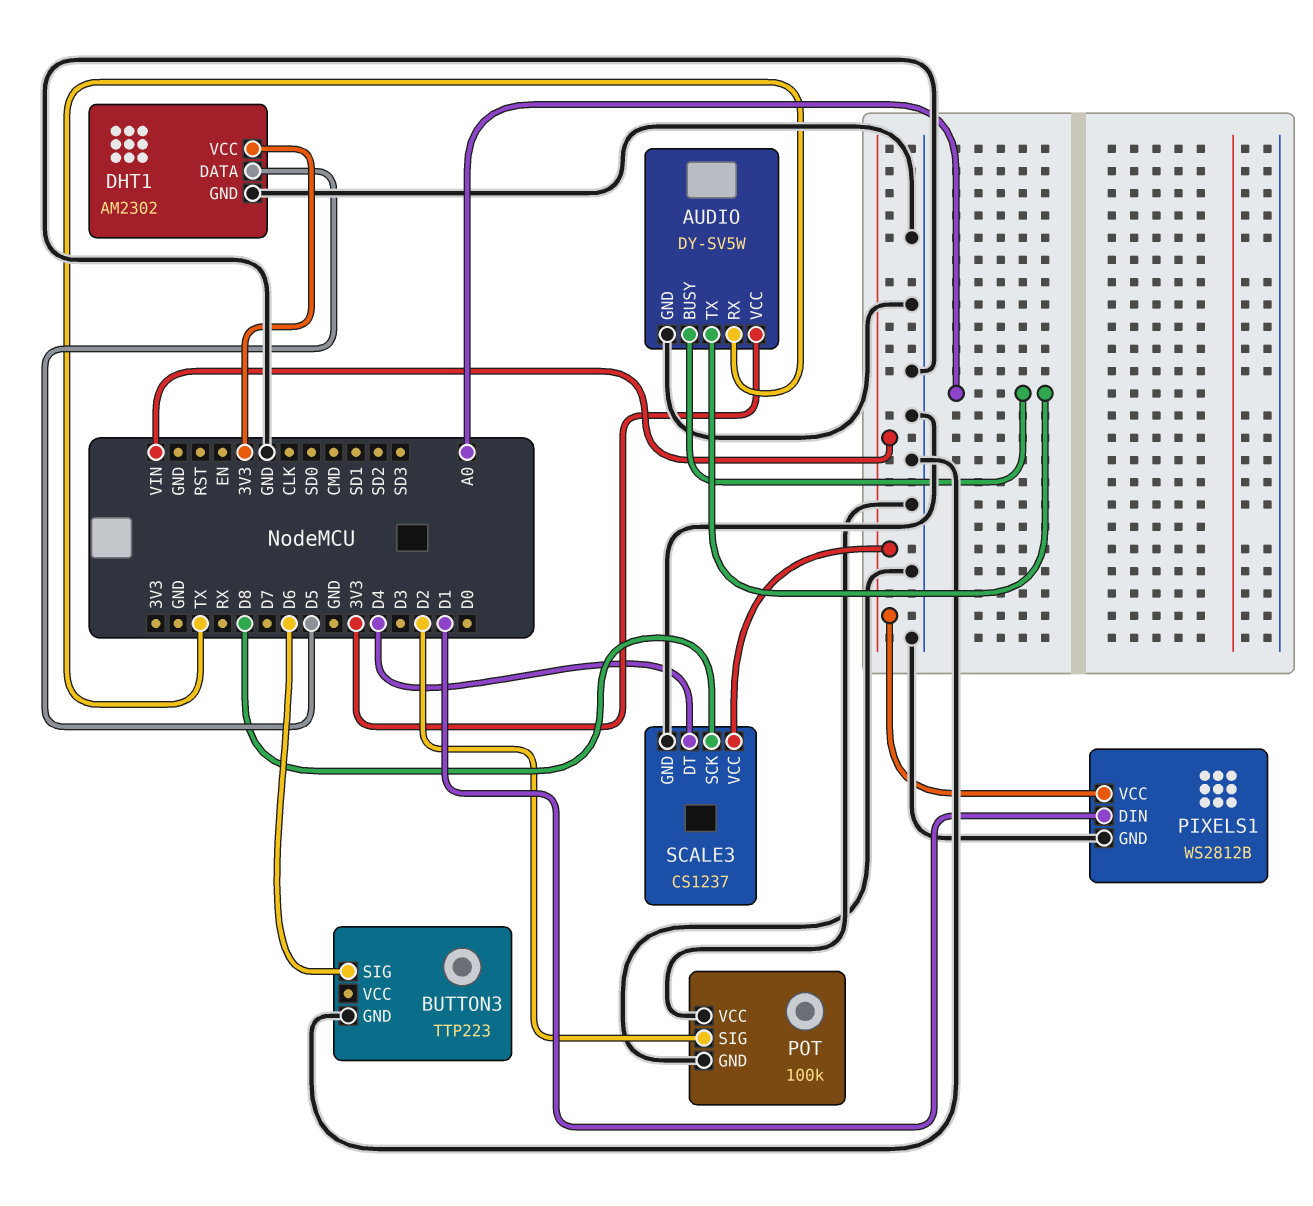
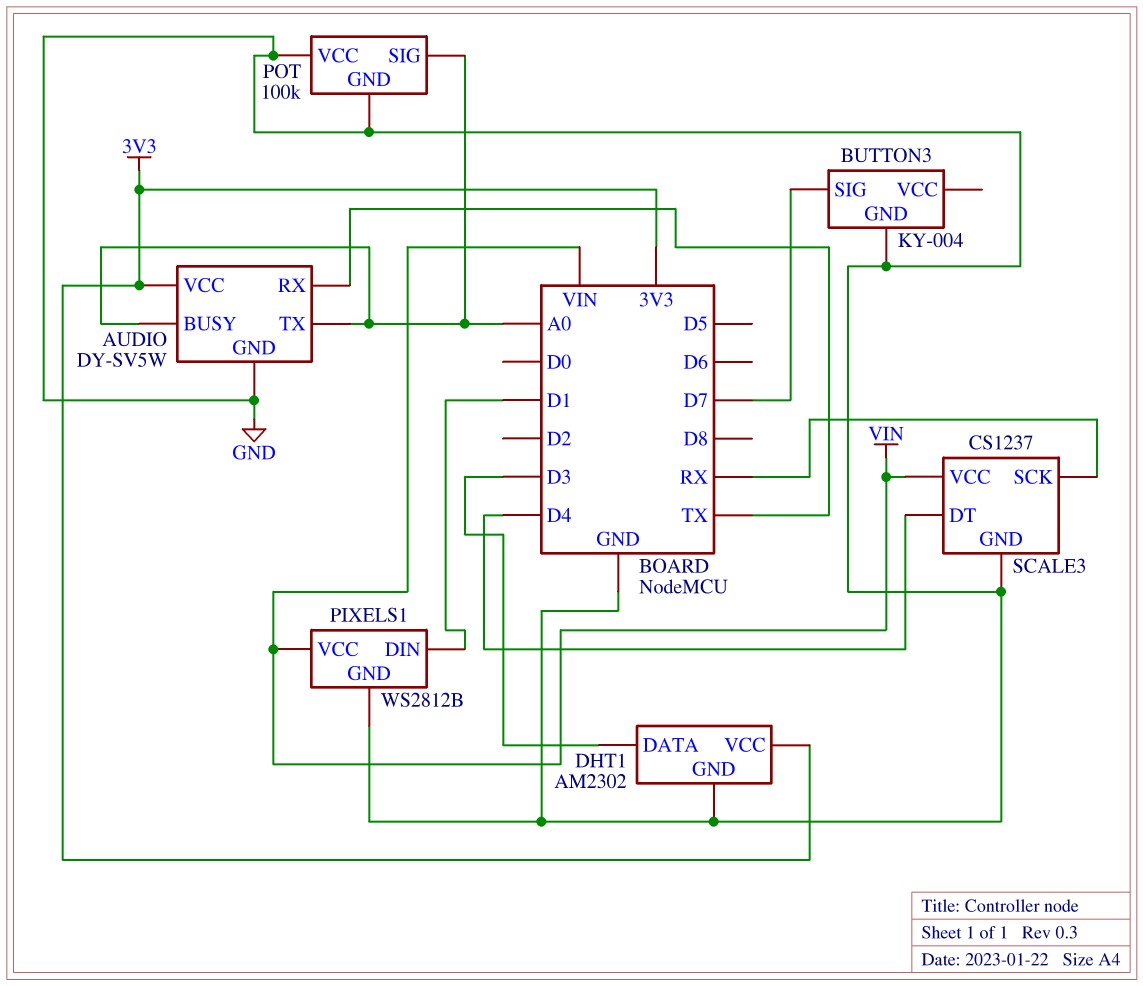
BUTTON3: TTP223 -> KY-004
BUTTON3 pin SIG: D6 -> D7
DHT1 pin DATA: D5 -> D3
POT pin SIG: D2 -> A0
SCALE3 pin SCK: D8 -> RX

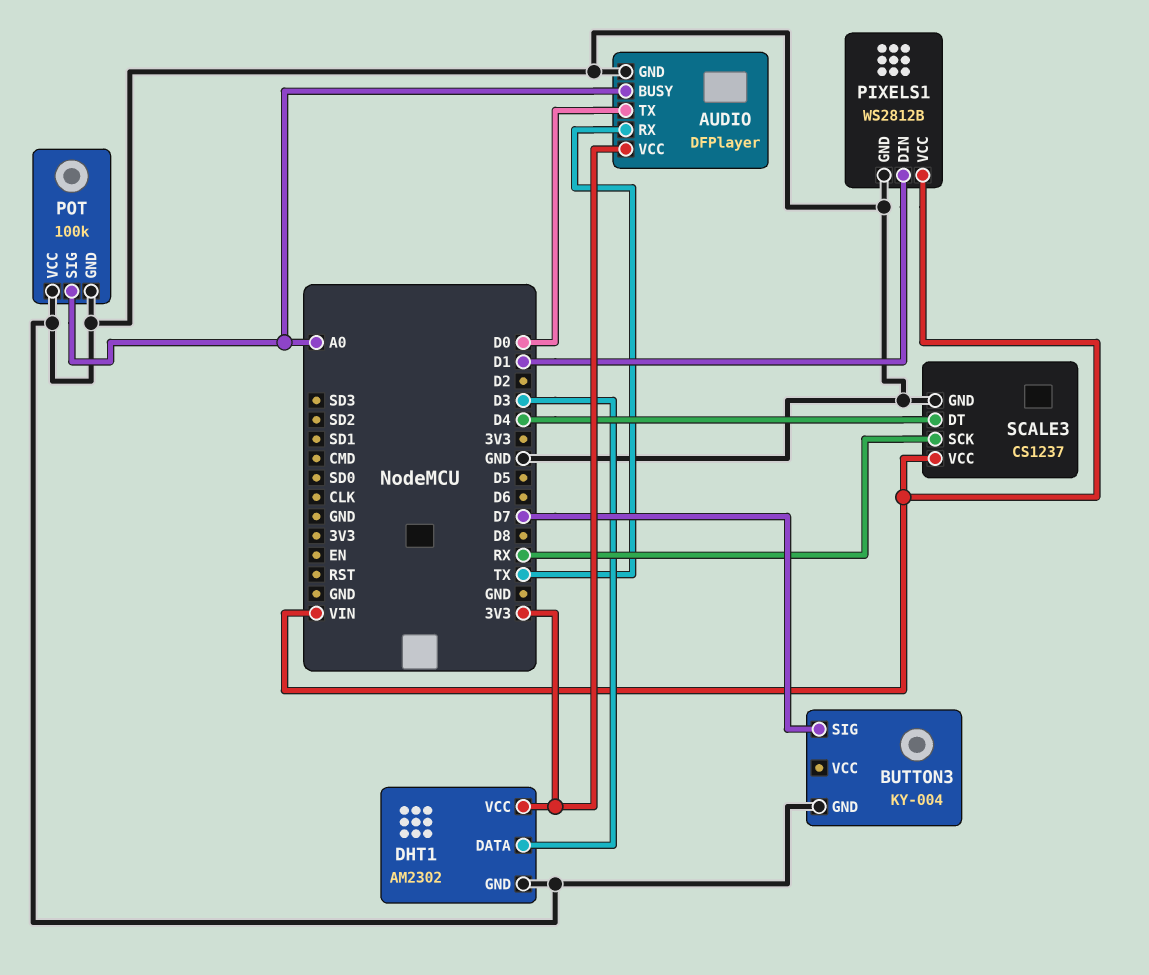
AUDIO: DY-SV5W -> DFPlayer
AUDIO pin TX: A0 -> D0

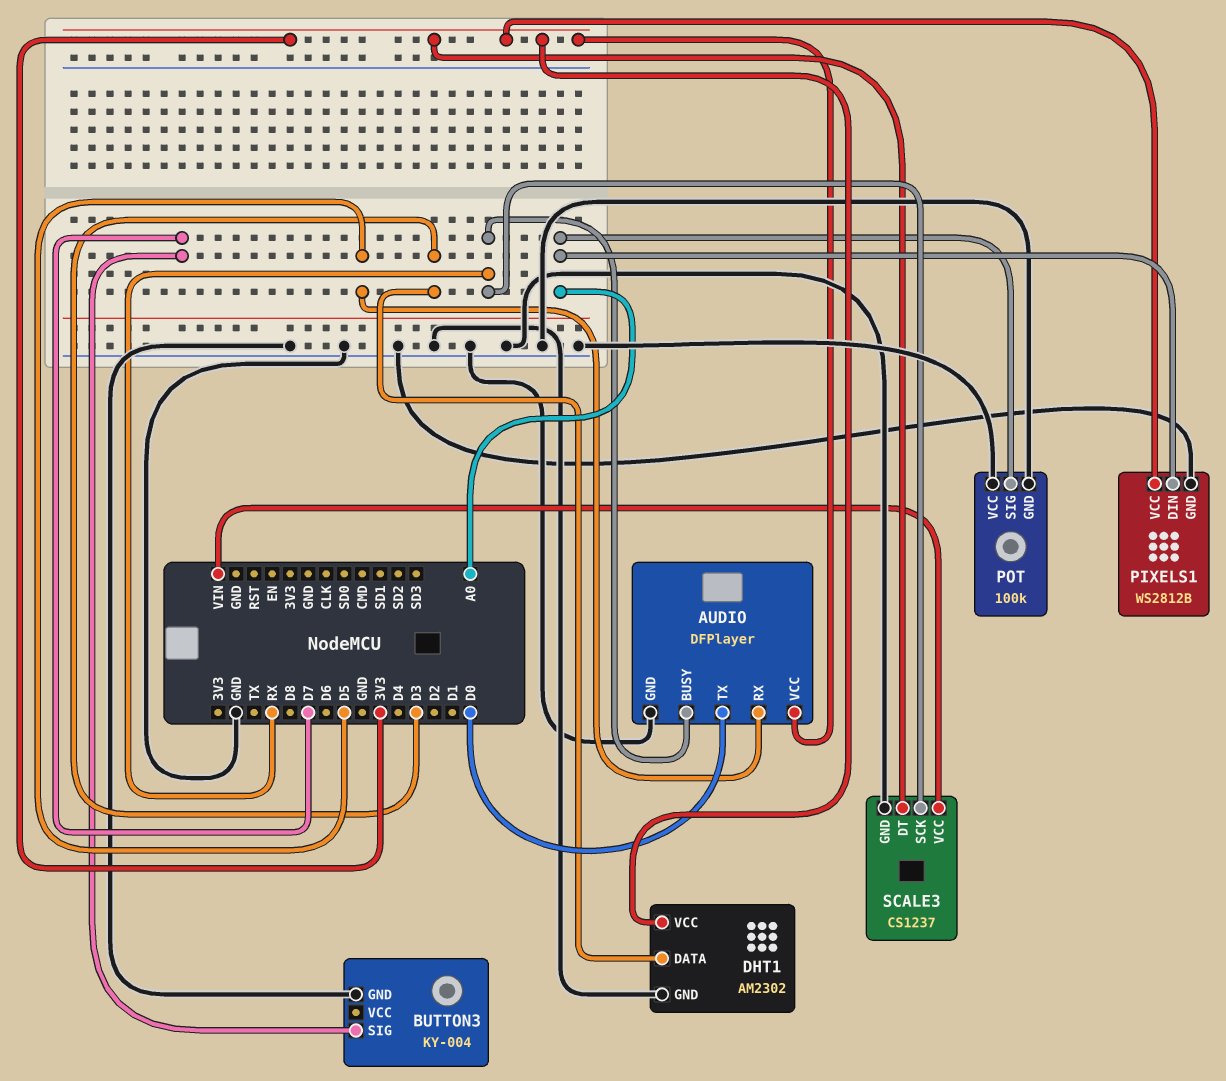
AUDIO pin BUSY: A0 -> RX
AUDIO pin RX: TX -> D5
PIXELS1 pin DIN: D1 -> A0
PIXELS1 pin VCC: VIN -> 3V3
SCALE3 pin DT: D4 -> 3V3

